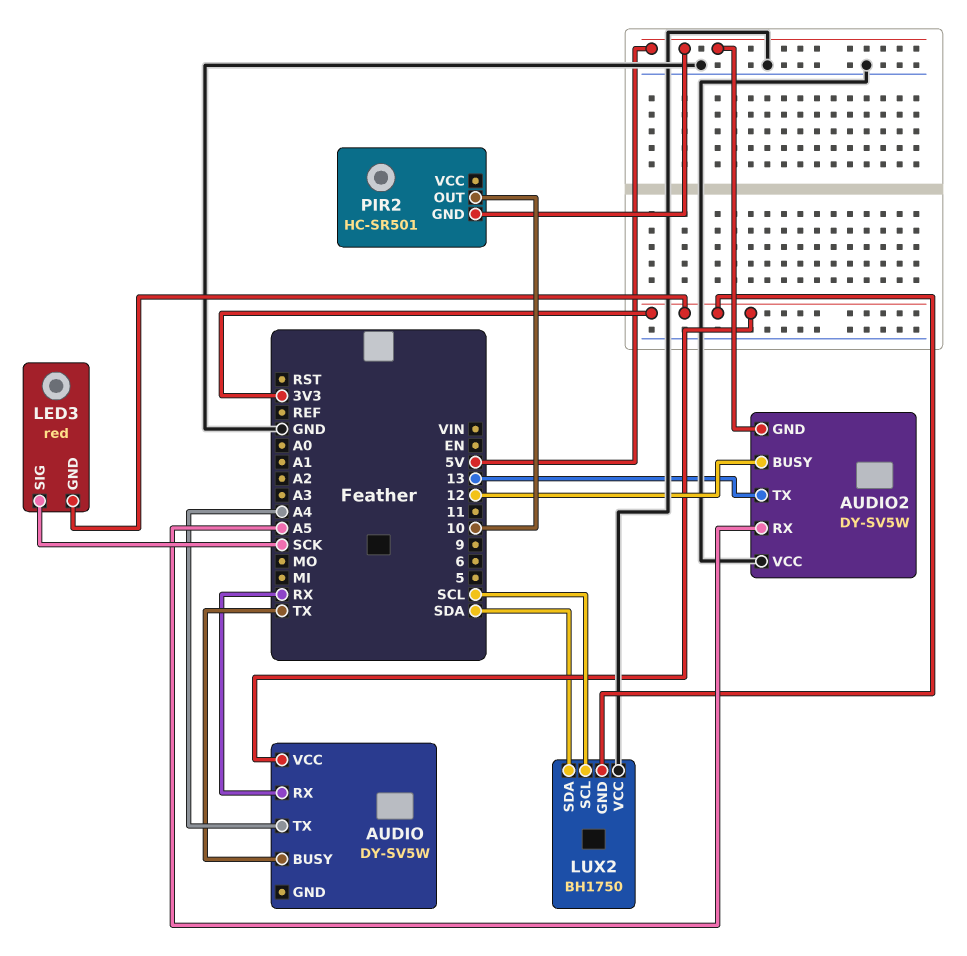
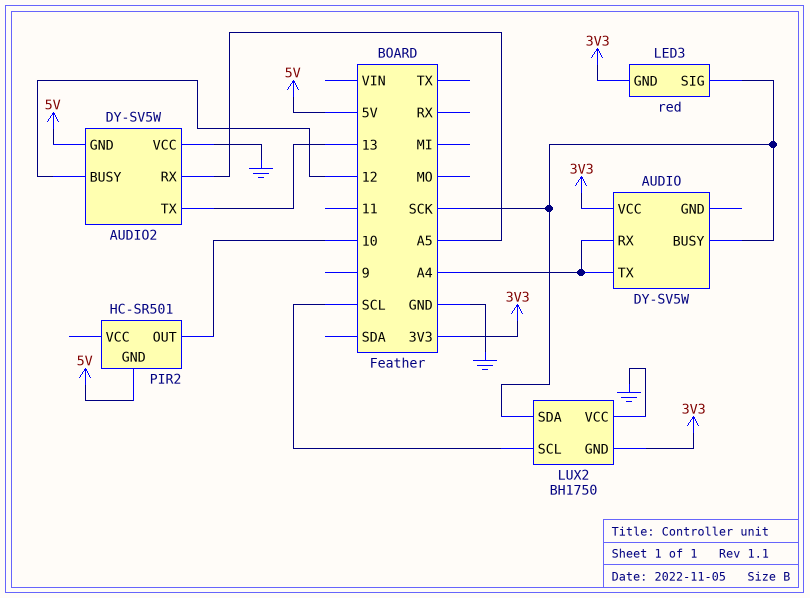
AUDIO pin BUSY: TX -> SCK
AUDIO pin RX: RX -> A4
LUX2 pin SDA: SDA -> SCK

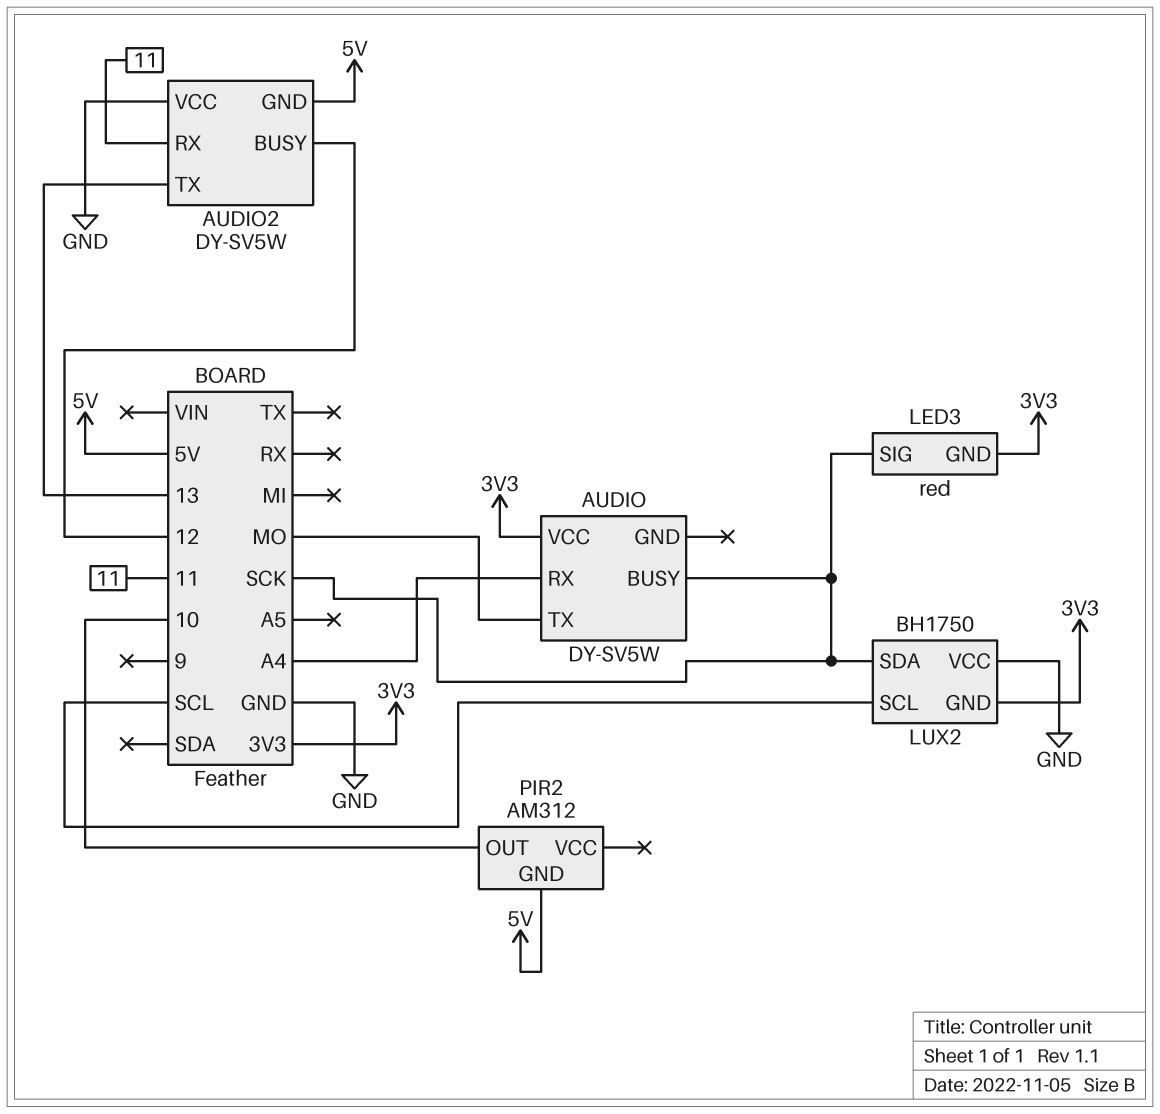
AUDIO pin TX: A4 -> MO
AUDIO2 pin RX: A5 -> 11
PIR2: HC-SR501 -> AM312

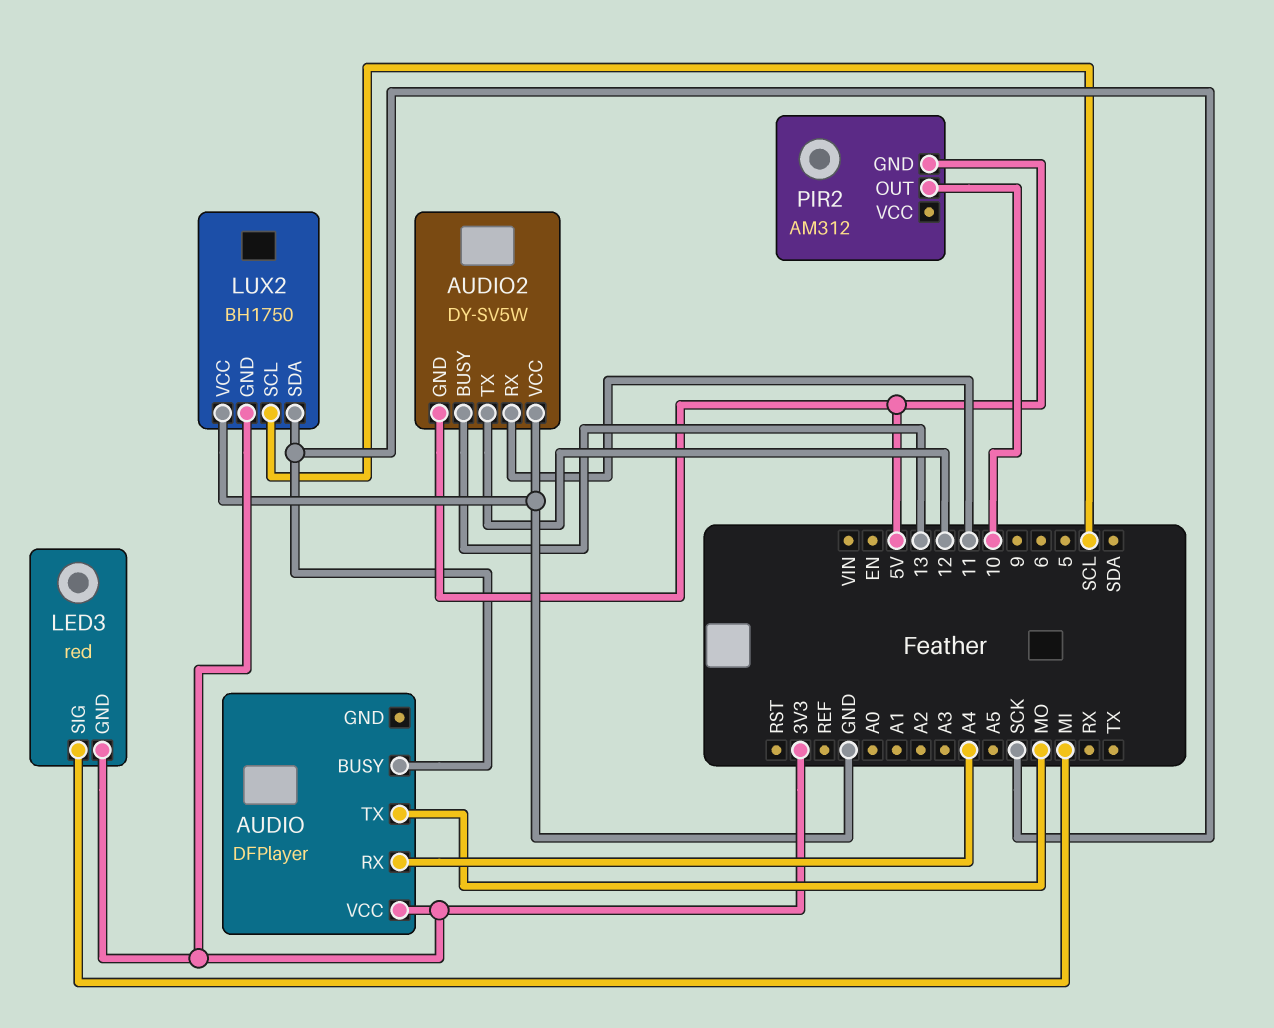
AUDIO: DY-SV5W -> DFPlayer
AUDIO2 pin BUSY: 12 -> 13
AUDIO2 pin TX: 13 -> 12
LED3 pin SIG: SCK -> MI

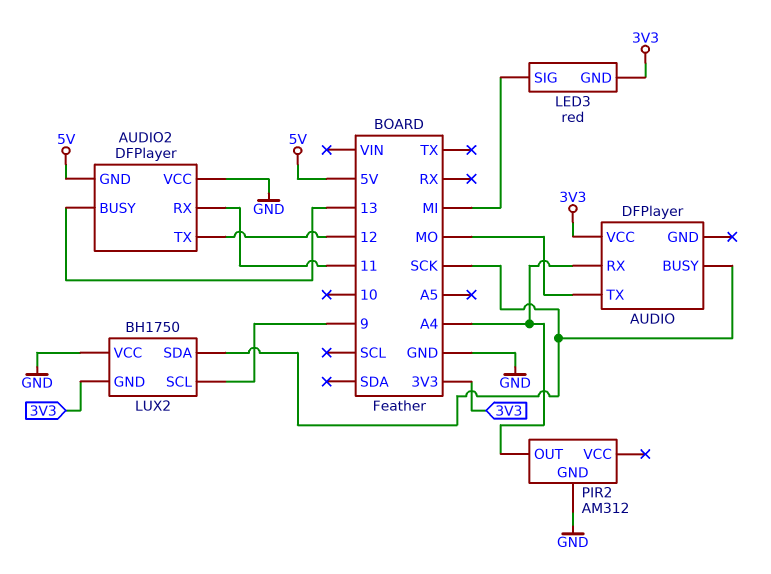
AUDIO2: DY-SV5W -> DFPlayer
LUX2 pin SCL: SCL -> 9
PIR2 pin GND: 5V -> GND
PIR2 pin OUT: 10 -> A4

